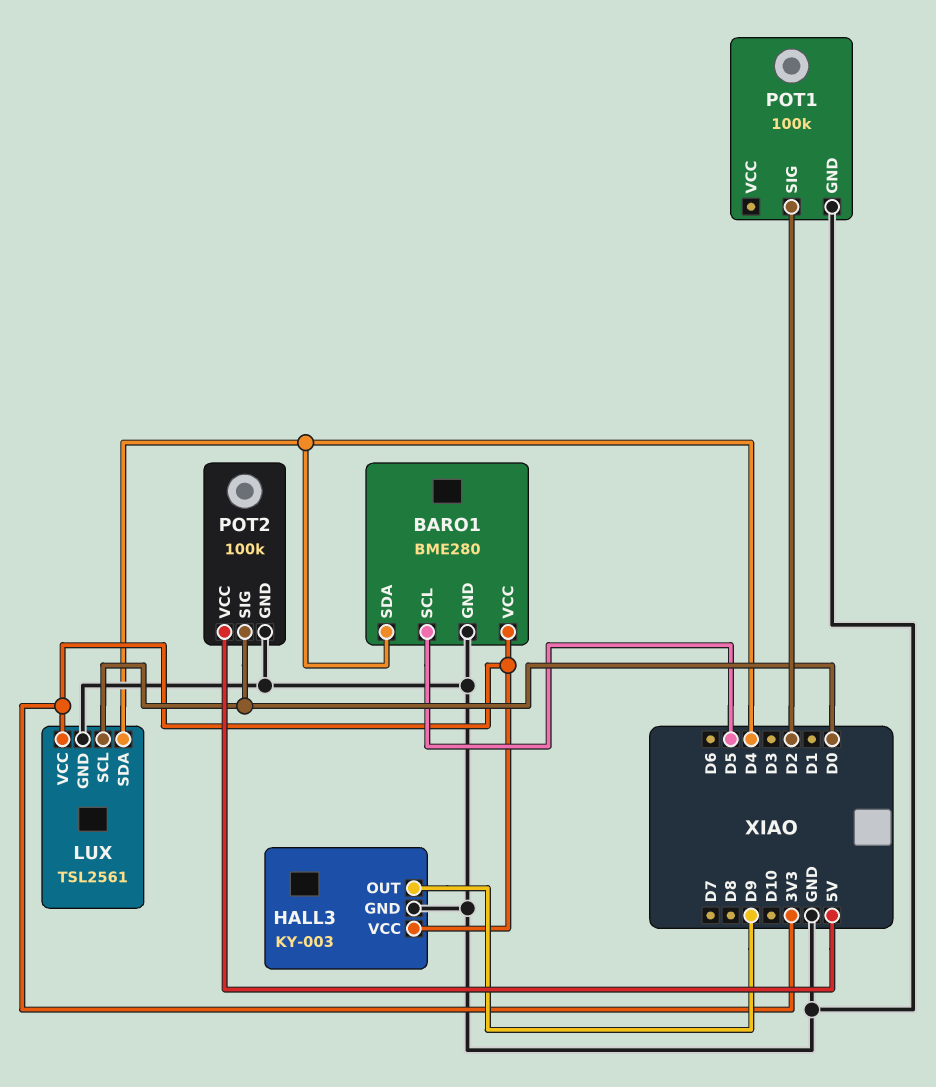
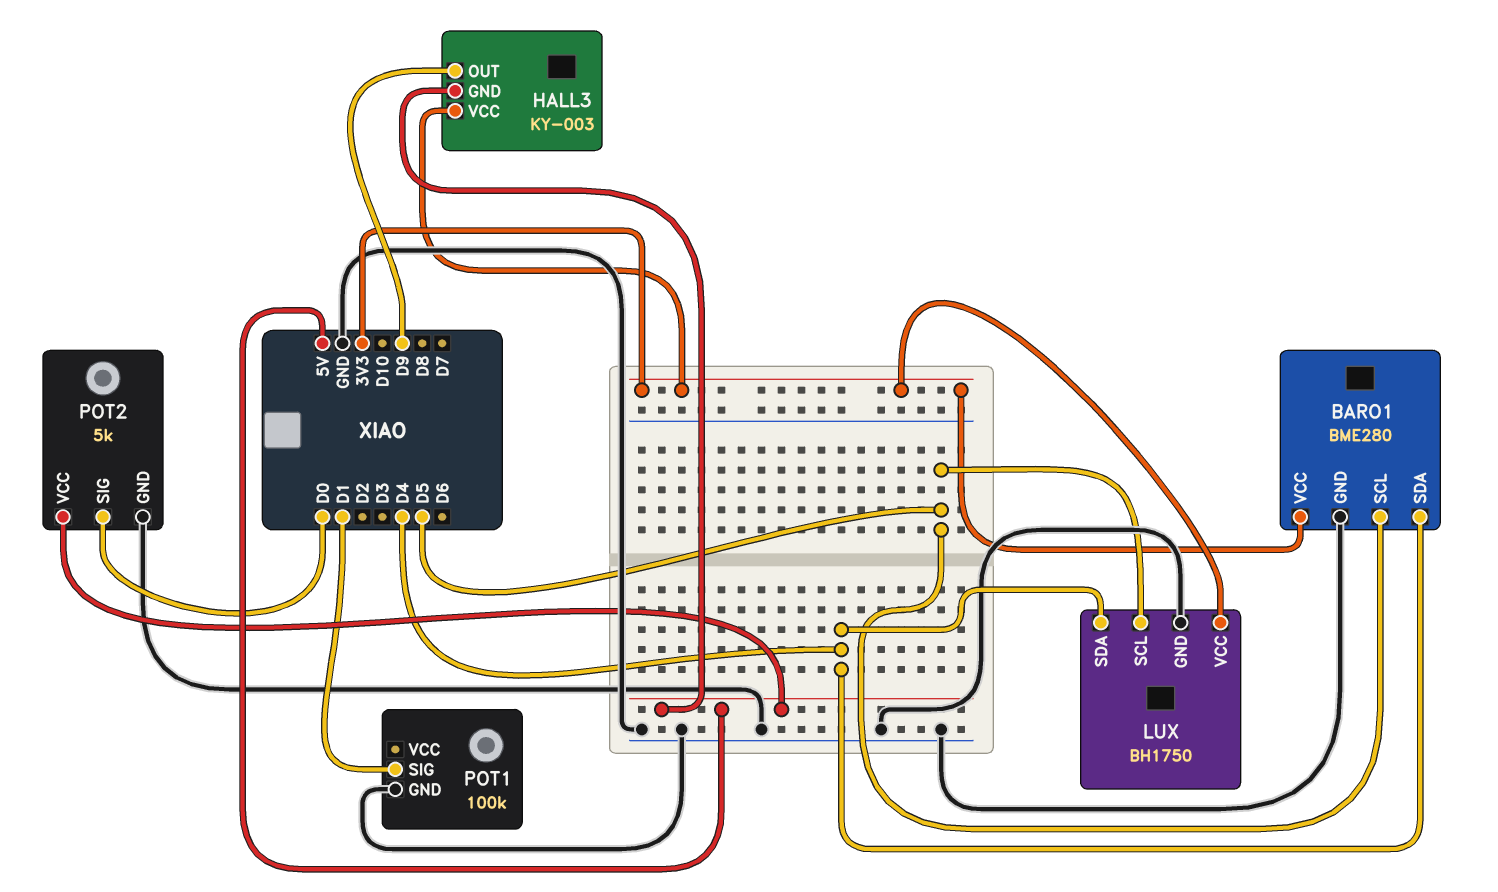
HALL3 pin GND: GND -> 5V
LUX: TSL2561 -> BH1750
LUX pin SCL: D0 -> D5
POT1 pin SIG: D2 -> D1
POT2: 100k -> 5k

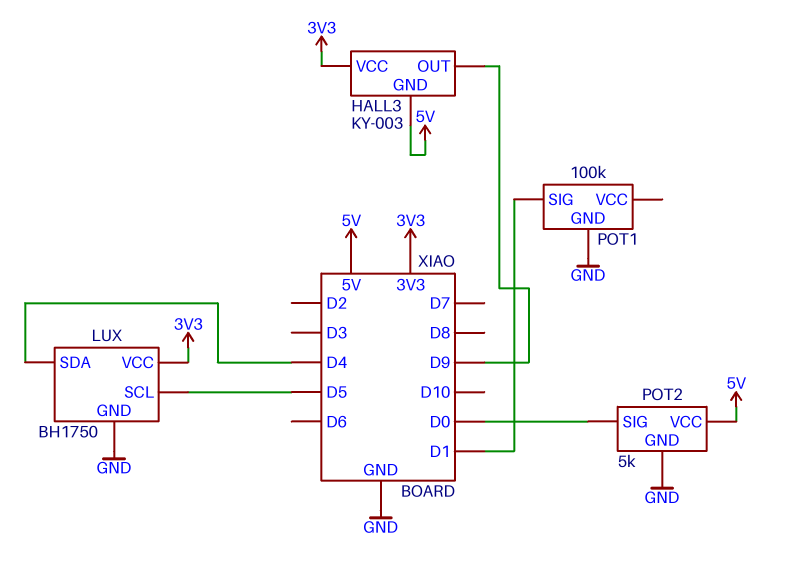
BARO1: BME280 -> none
BARO1 pin GND: GND -> none
BARO1 pin SCL: D5 -> none
BARO1 pin SDA: D4 -> none
BARO1 pin VCC: 3V3 -> none

